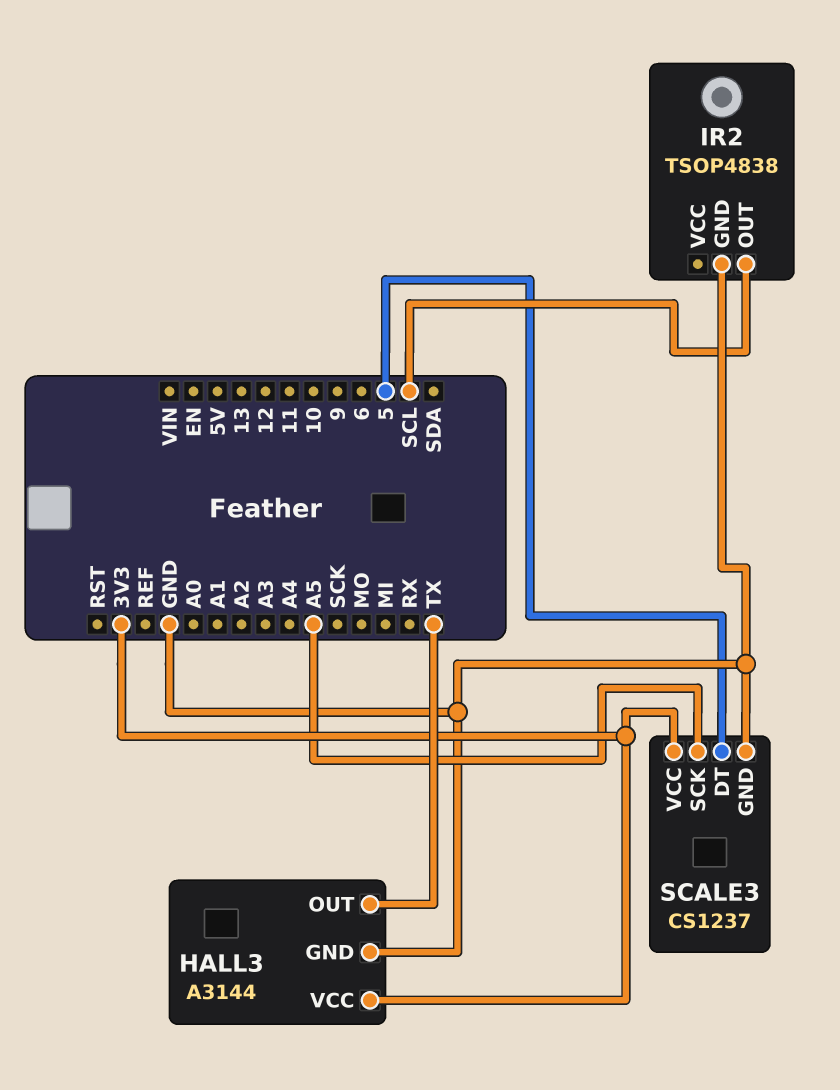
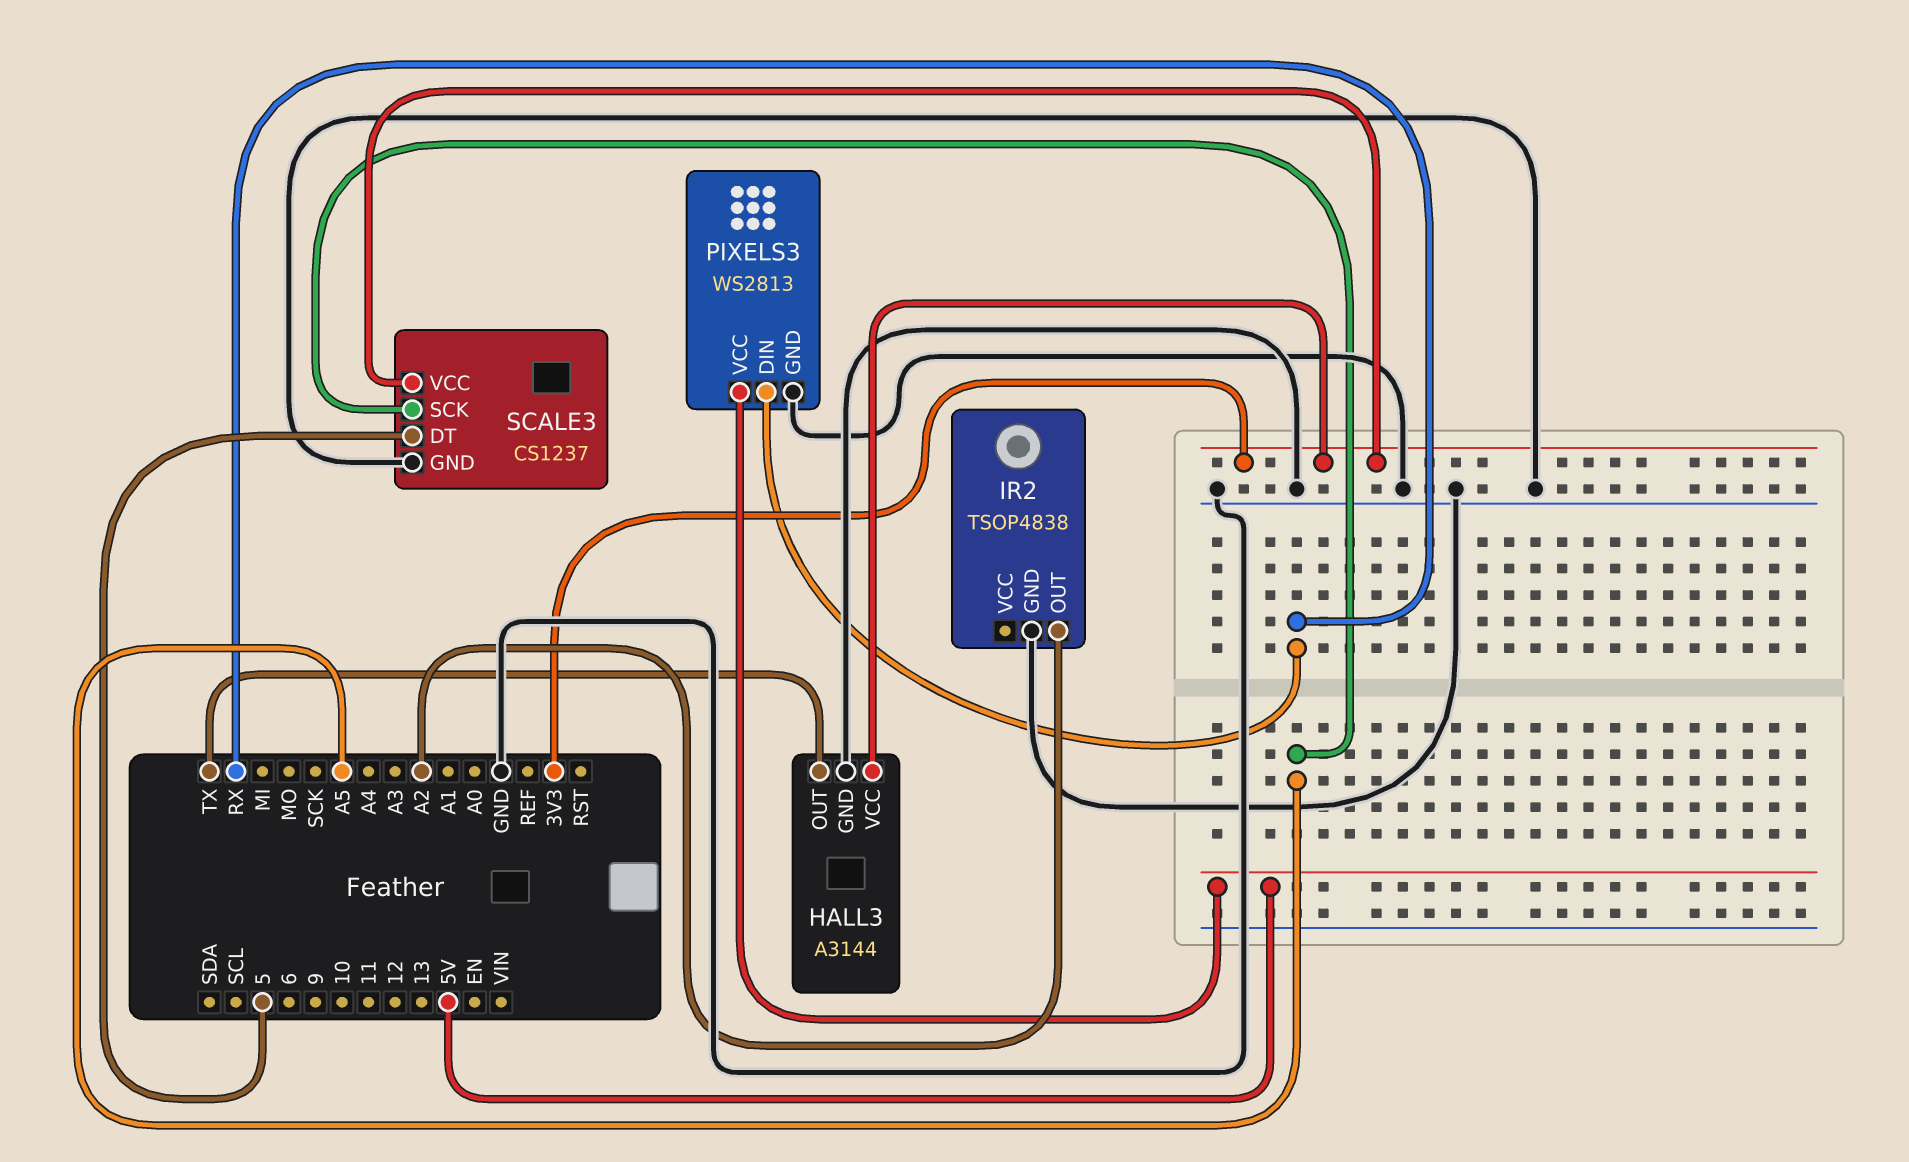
IR2 pin OUT: SCL -> A2
PIXELS3: none -> WS2813
PIXELS3 pin DIN: none -> RX
PIXELS3 pin GND: none -> GND
PIXELS3 pin VCC: none -> 5V

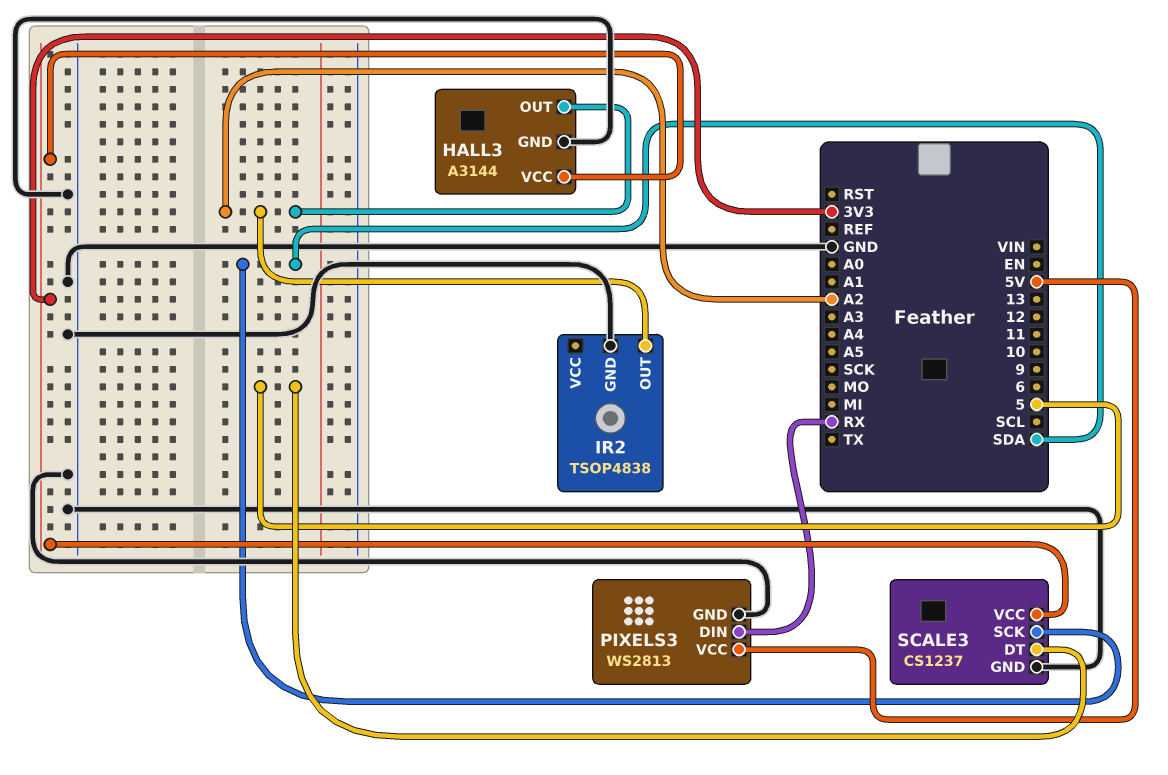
HALL3 pin OUT: TX -> A2
SCALE3 pin SCK: A5 -> SDA

